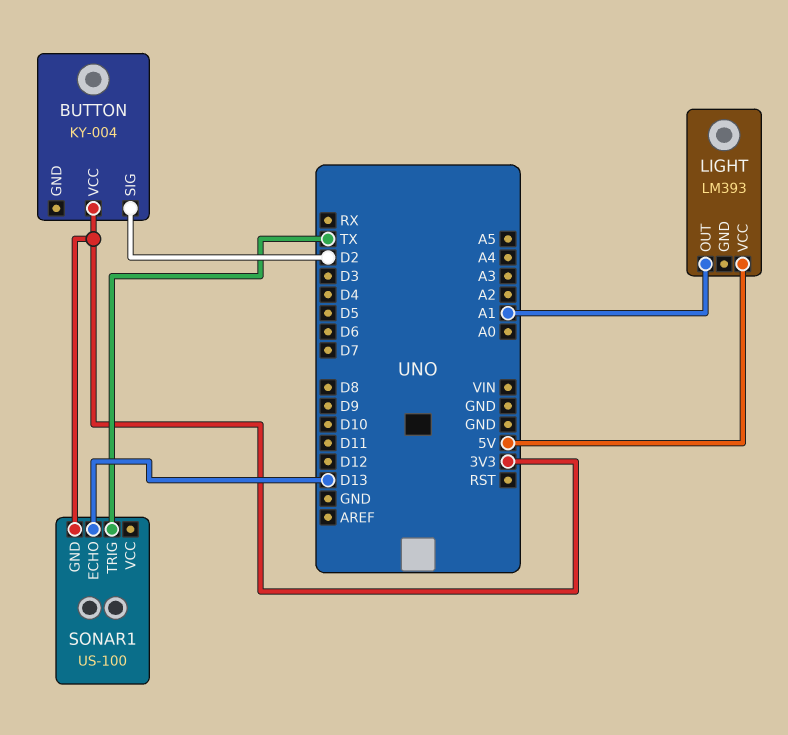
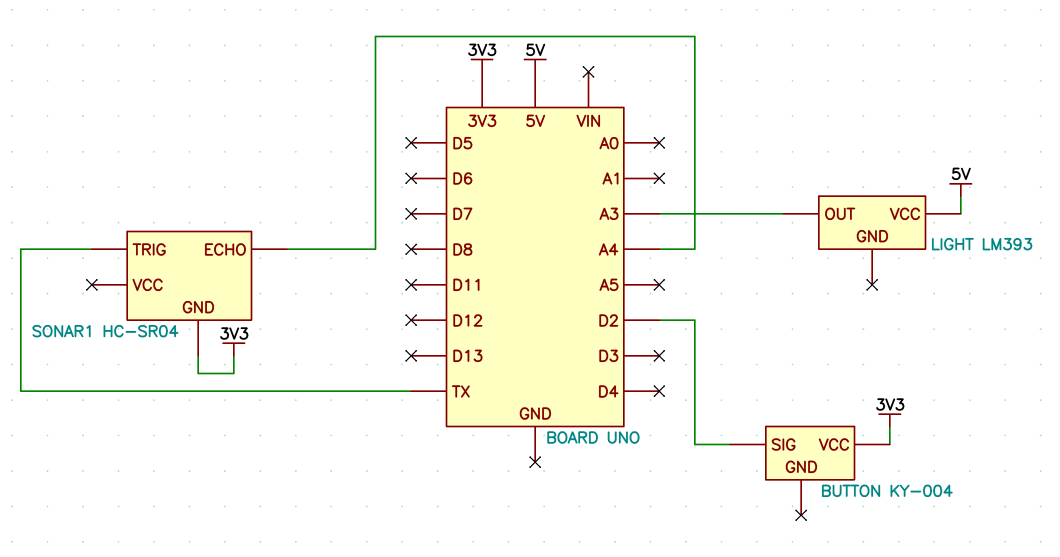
LIGHT pin OUT: A1 -> A3
SONAR1: US-100 -> HC-SR04
SONAR1 pin ECHO: D13 -> A4

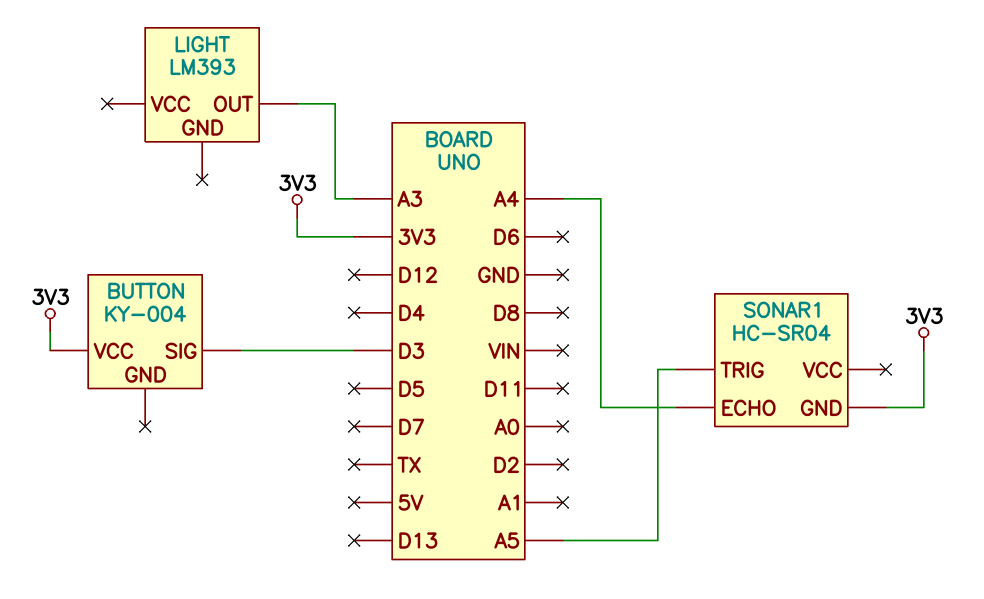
BUTTON pin SIG: D2 -> D3
LIGHT pin VCC: 5V -> none
SONAR1 pin TRIG: TX -> A5

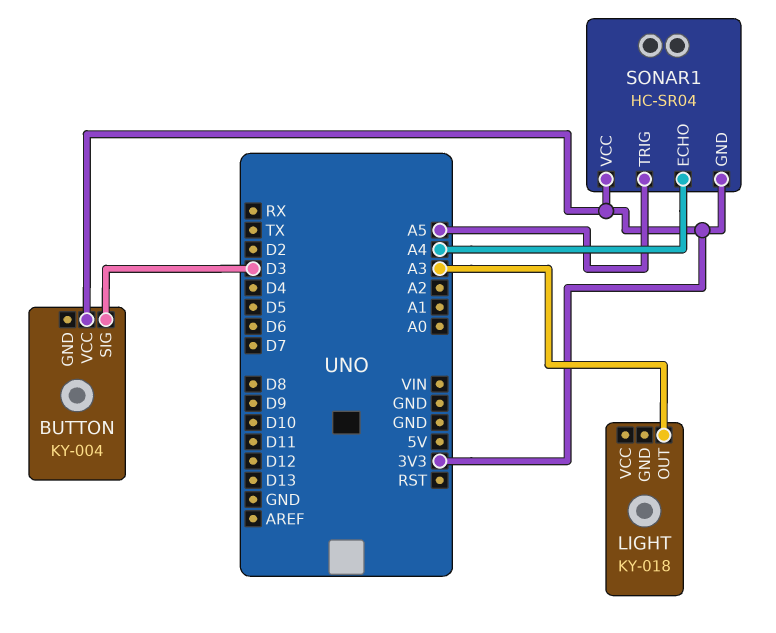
LIGHT: LM393 -> KY-018
SONAR1 pin VCC: none -> 3V3

